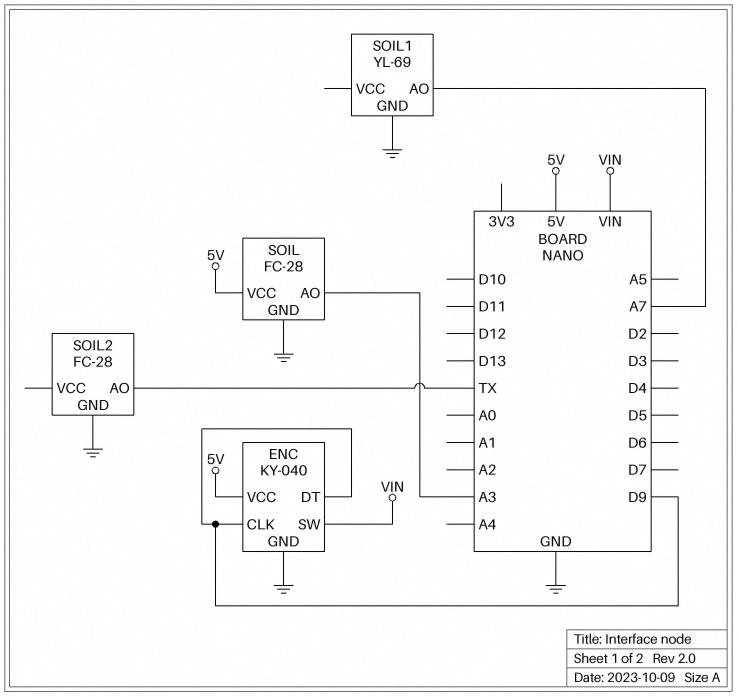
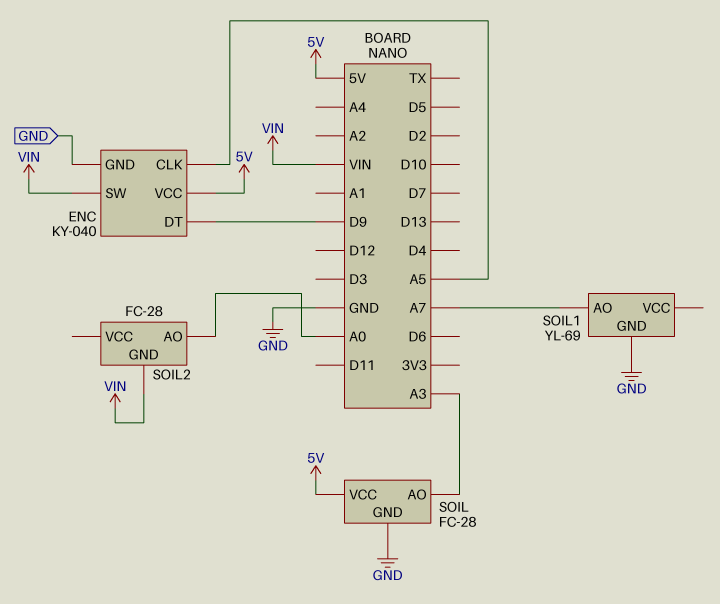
ENC pin CLK: D9 -> A5
SOIL2 pin AO: TX -> A0
SOIL2 pin GND: GND -> VIN

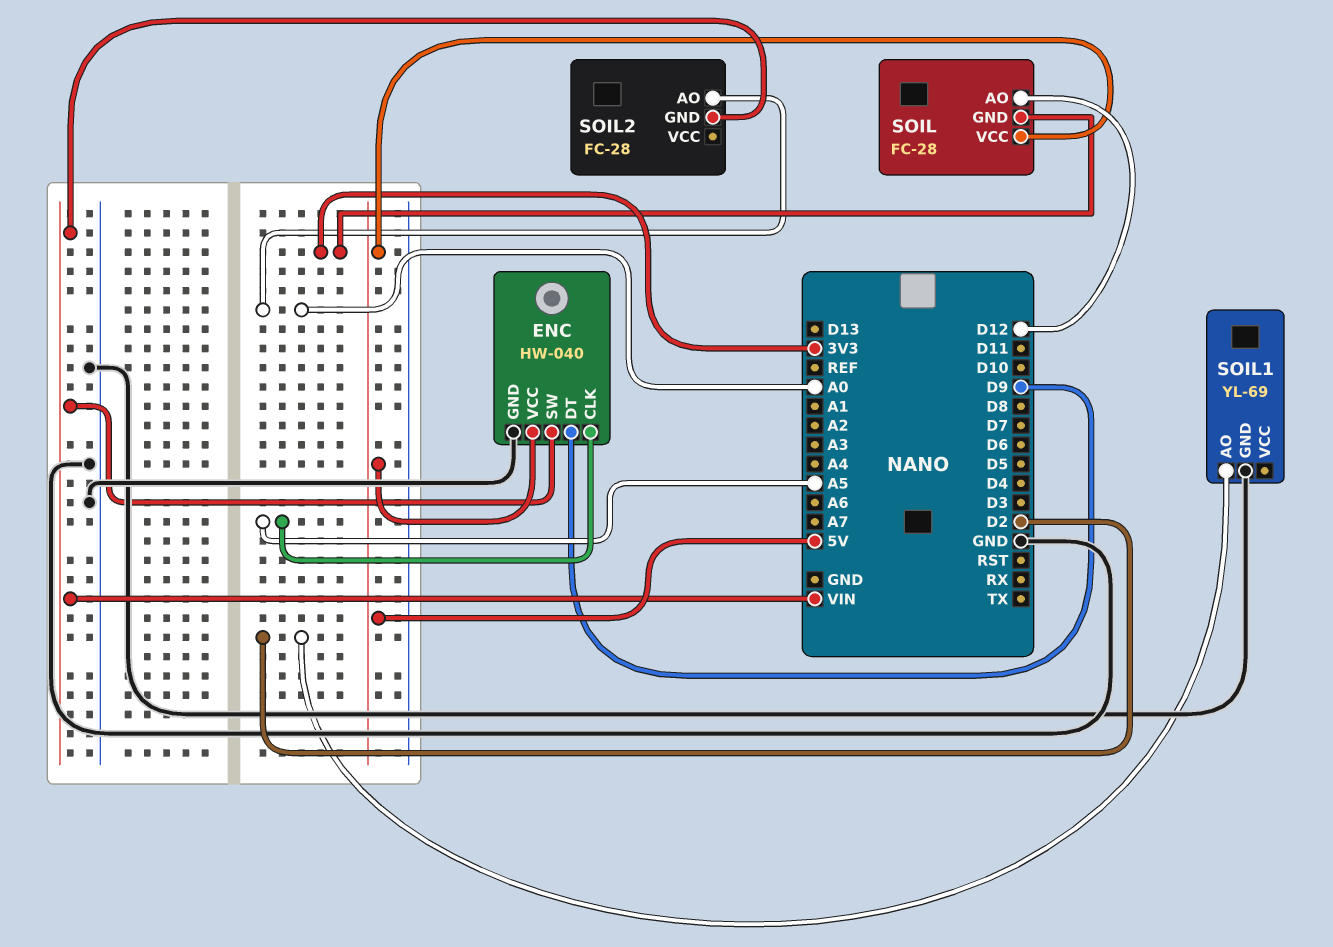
ENC: KY-040 -> HW-040
SOIL pin AO: A3 -> D12
SOIL pin GND: GND -> 3V3
SOIL1 pin AO: A7 -> D2

